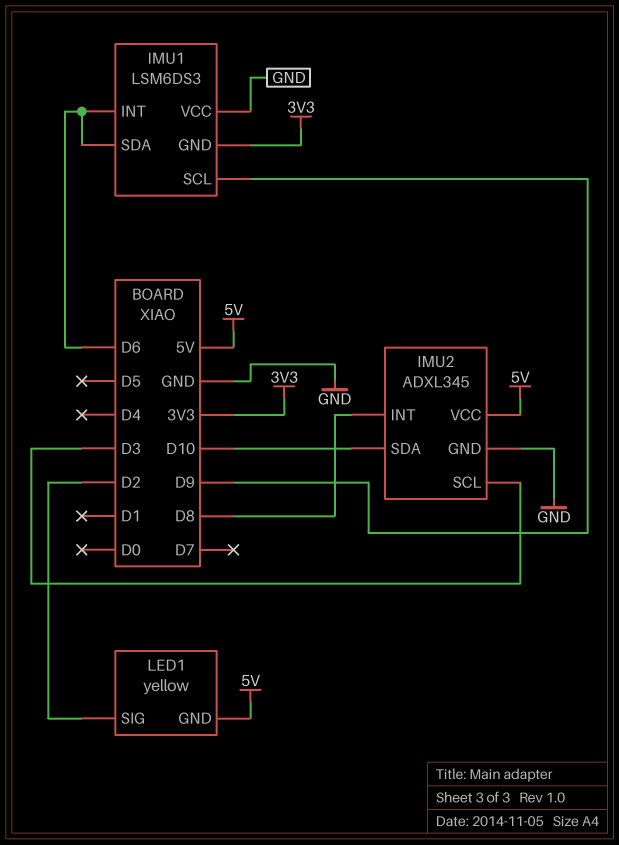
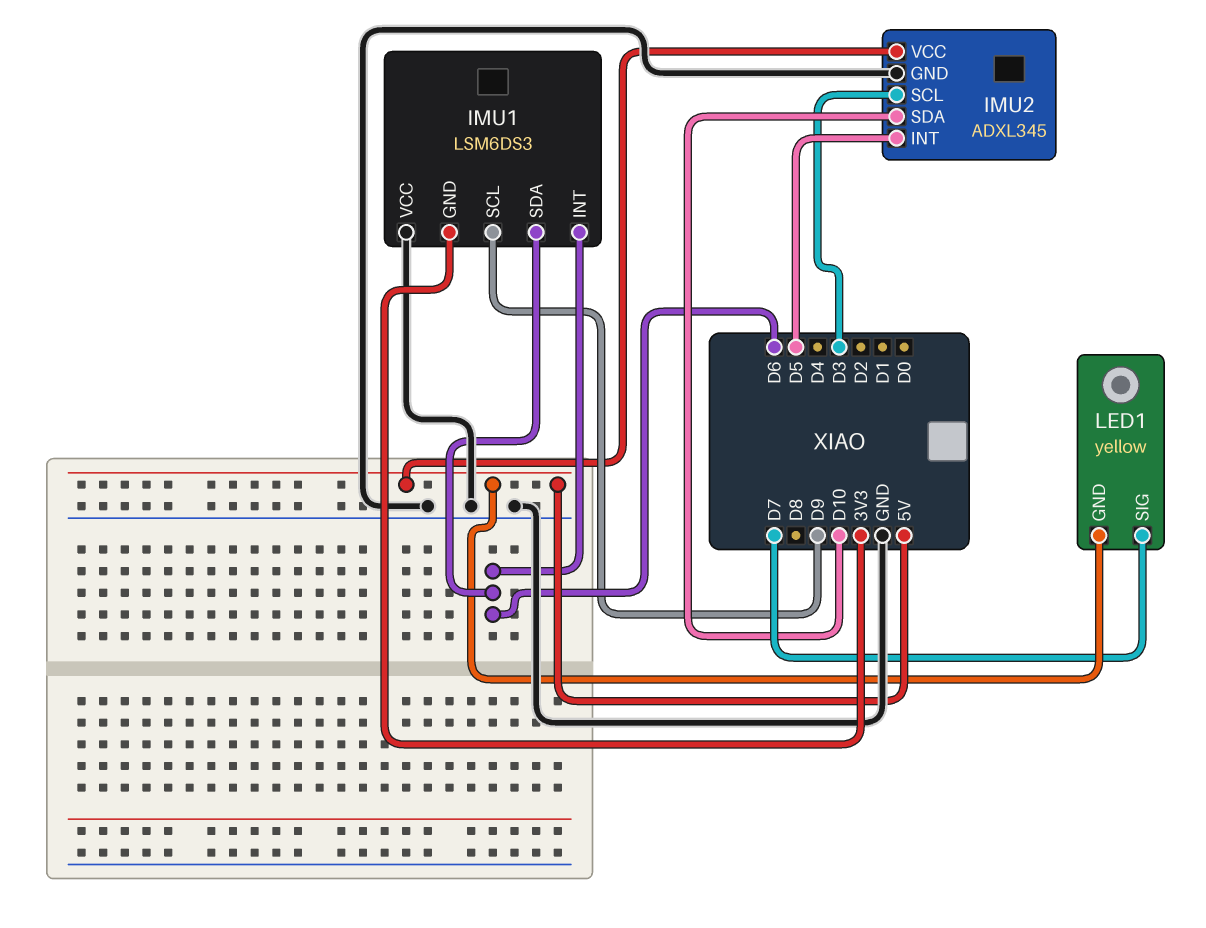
IMU2 pin INT: D8 -> D5
LED1 pin SIG: D2 -> D7

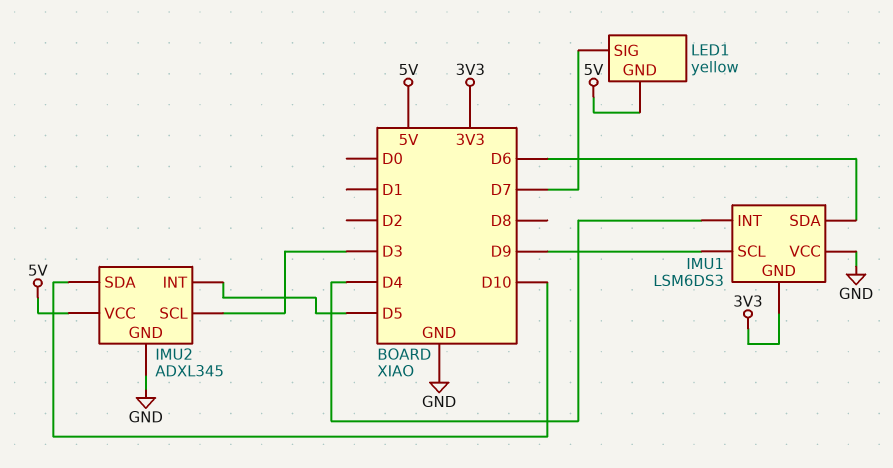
IMU1 pin INT: D6 -> D4

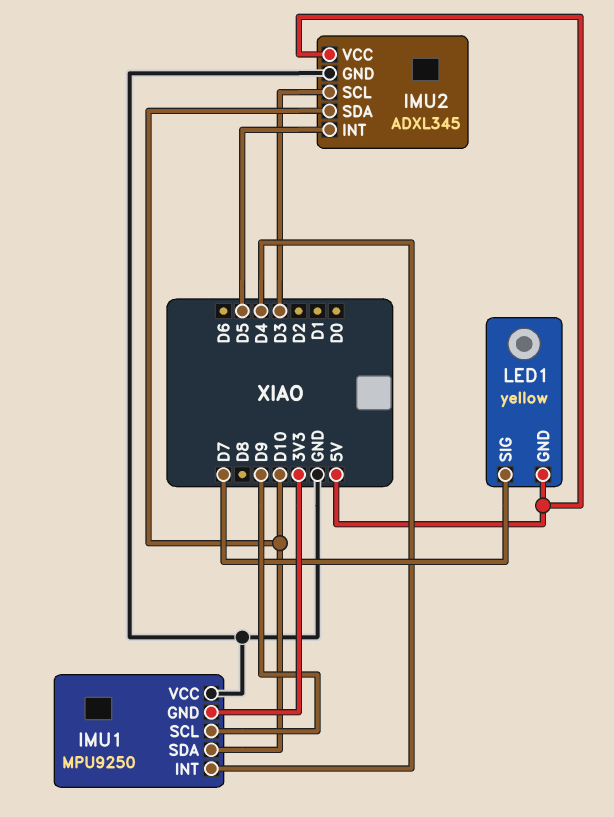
IMU1: LSM6DS3 -> MPU9250
IMU1 pin SDA: D6 -> D10

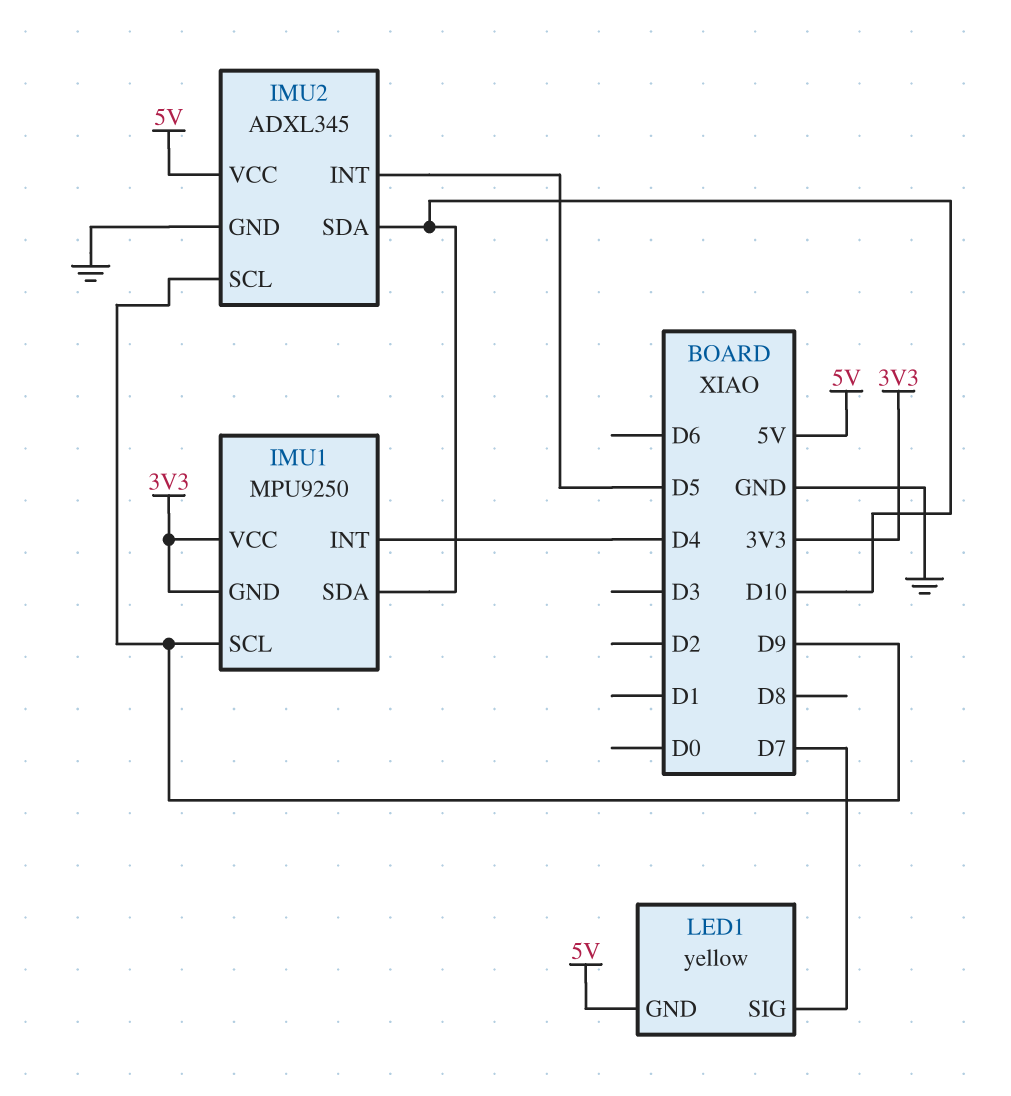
IMU1 pin VCC: GND -> 3V3
IMU2 pin SCL: D3 -> D9

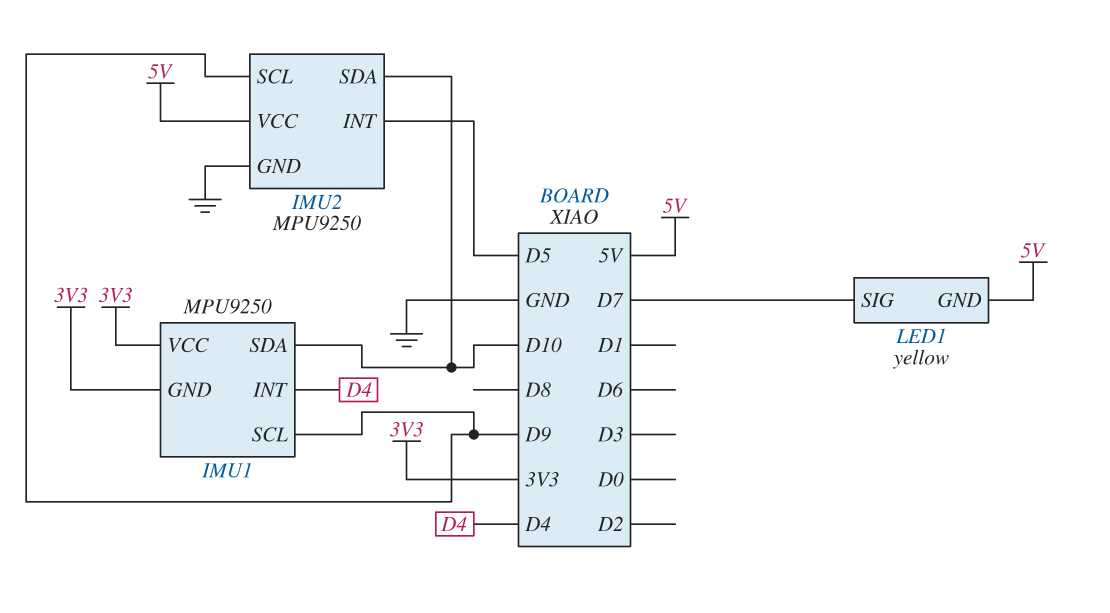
IMU2: ADXL345 -> MPU9250

